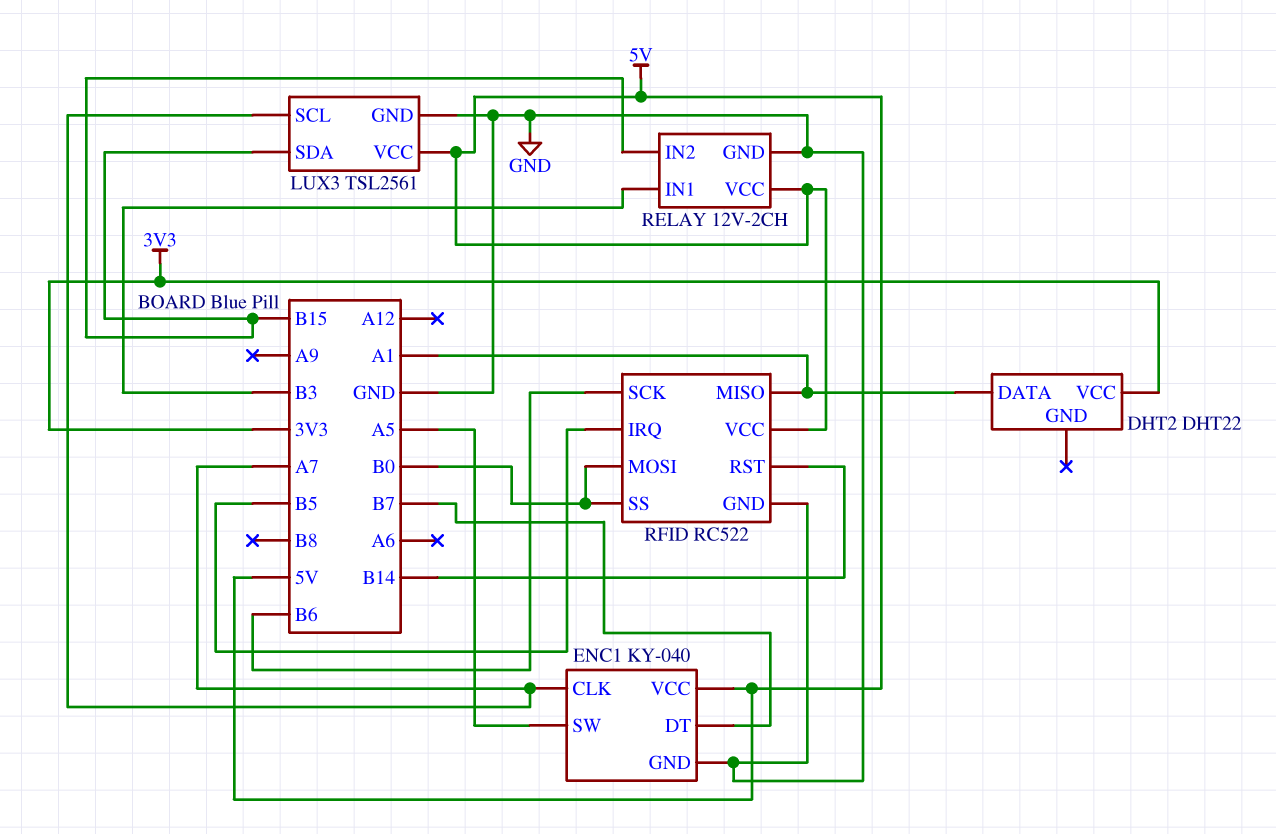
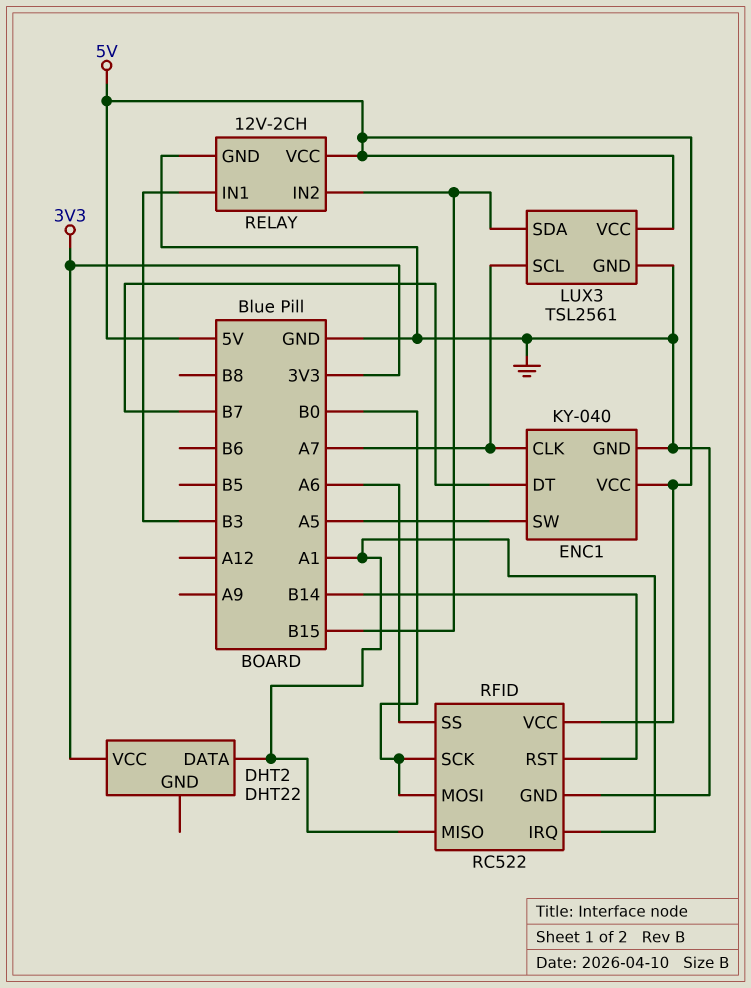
RFID pin IRQ: B5 -> A1
RFID pin SCK: B6 -> B0
RFID pin SS: B0 -> A6

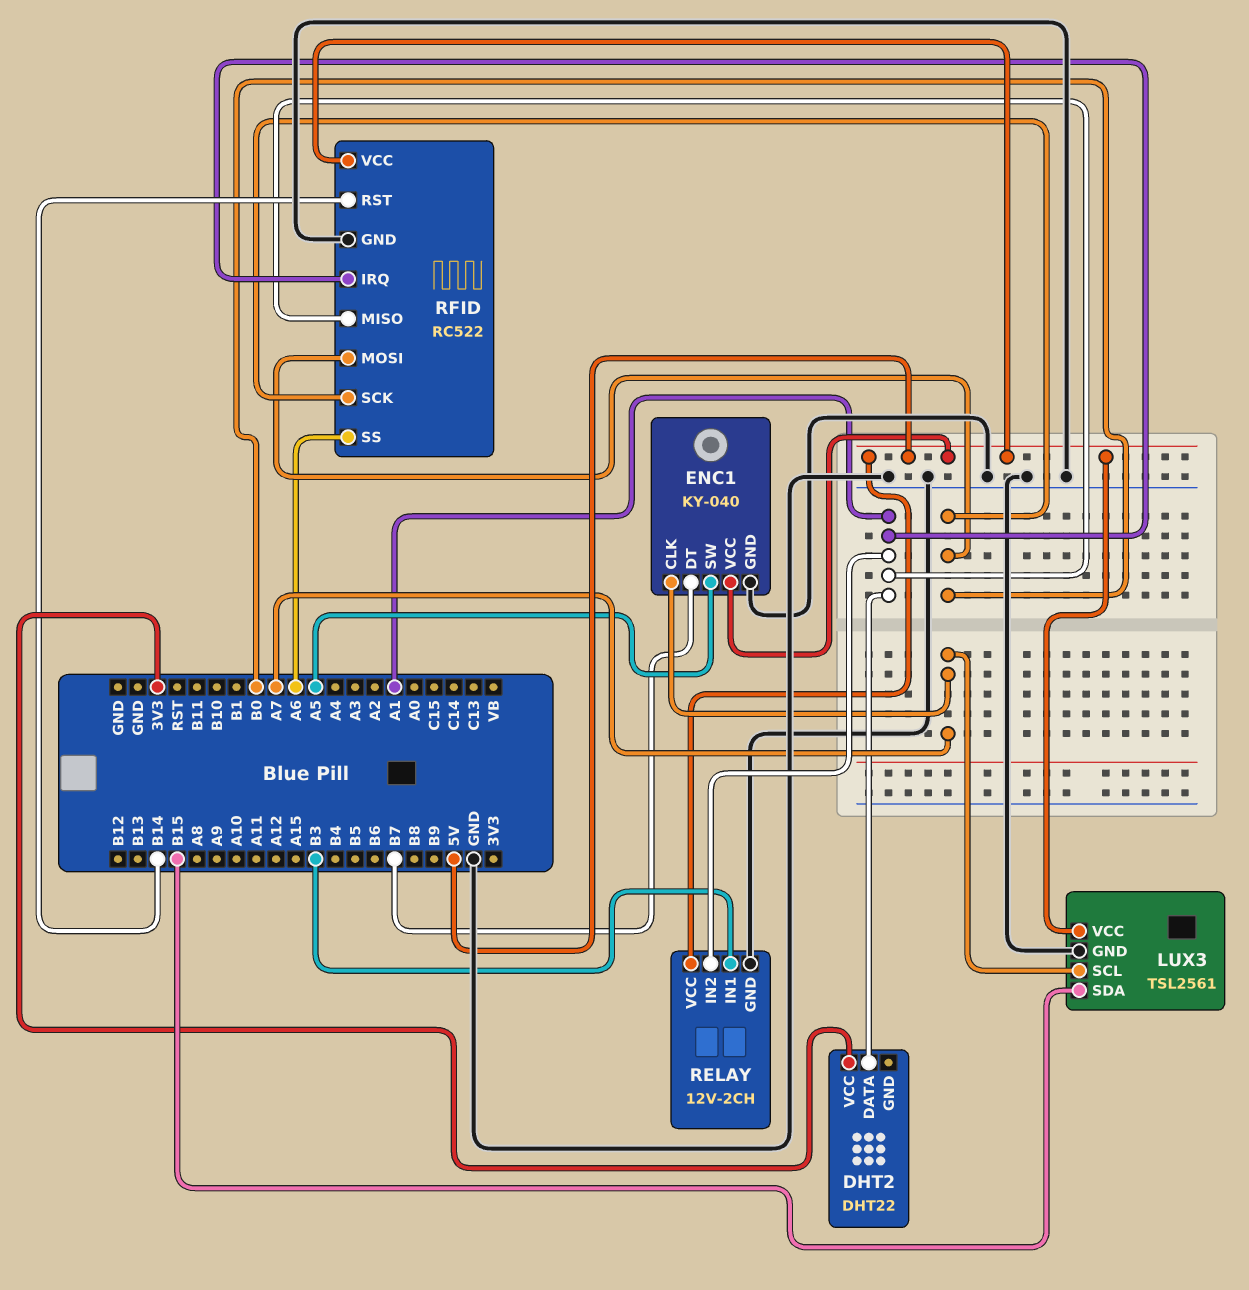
RELAY pin IN2: B15 -> A1

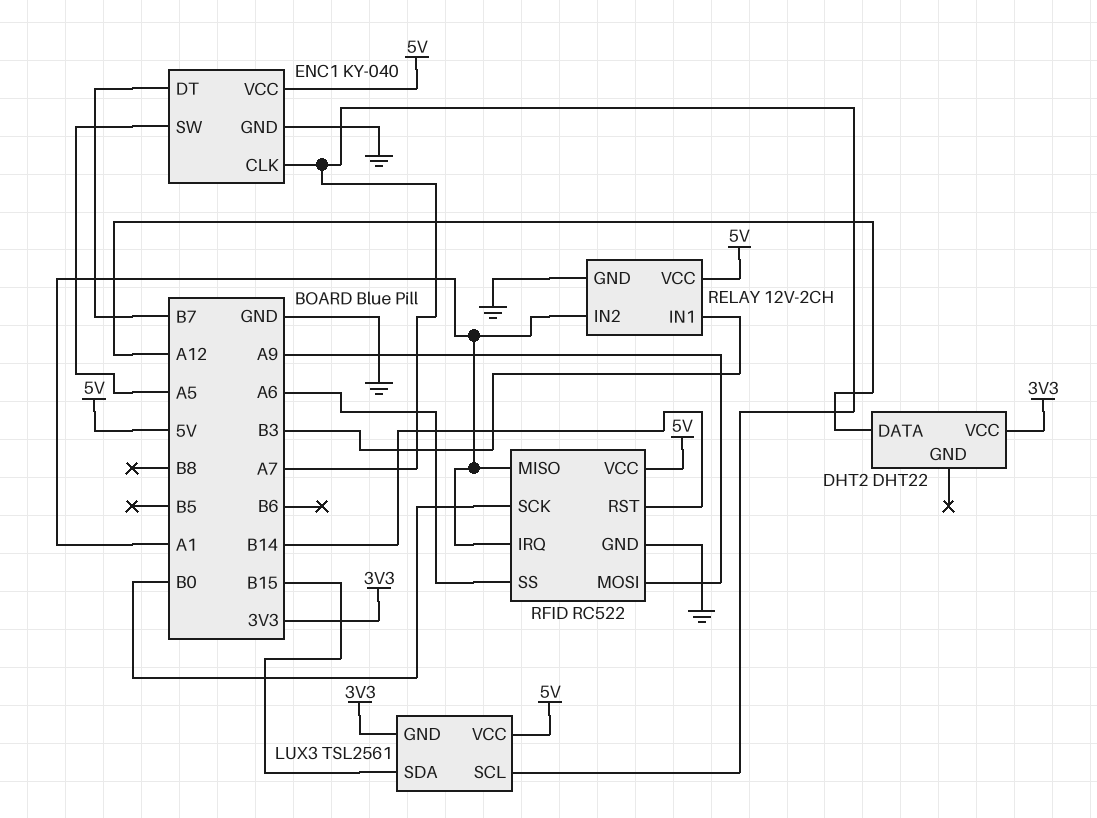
DHT2 pin DATA: A1 -> A12
LUX3 pin GND: GND -> 3V3
RFID pin MOSI: B0 -> A9

